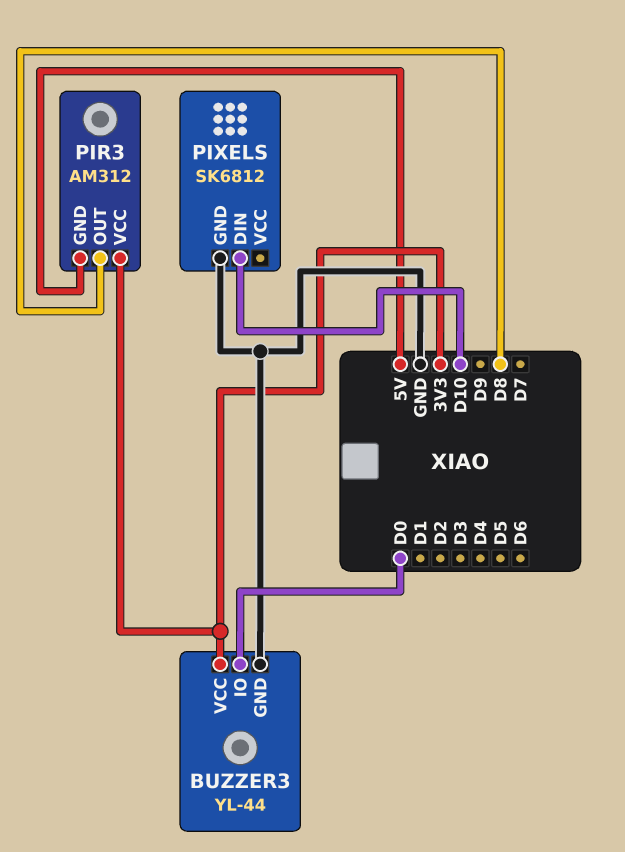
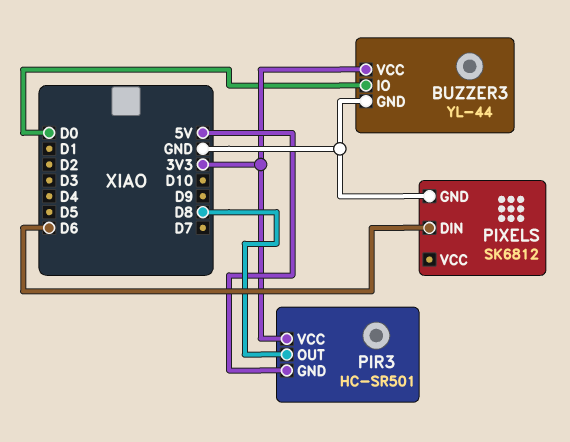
PIR3: AM312 -> HC-SR501
PIXELS pin DIN: D10 -> D6

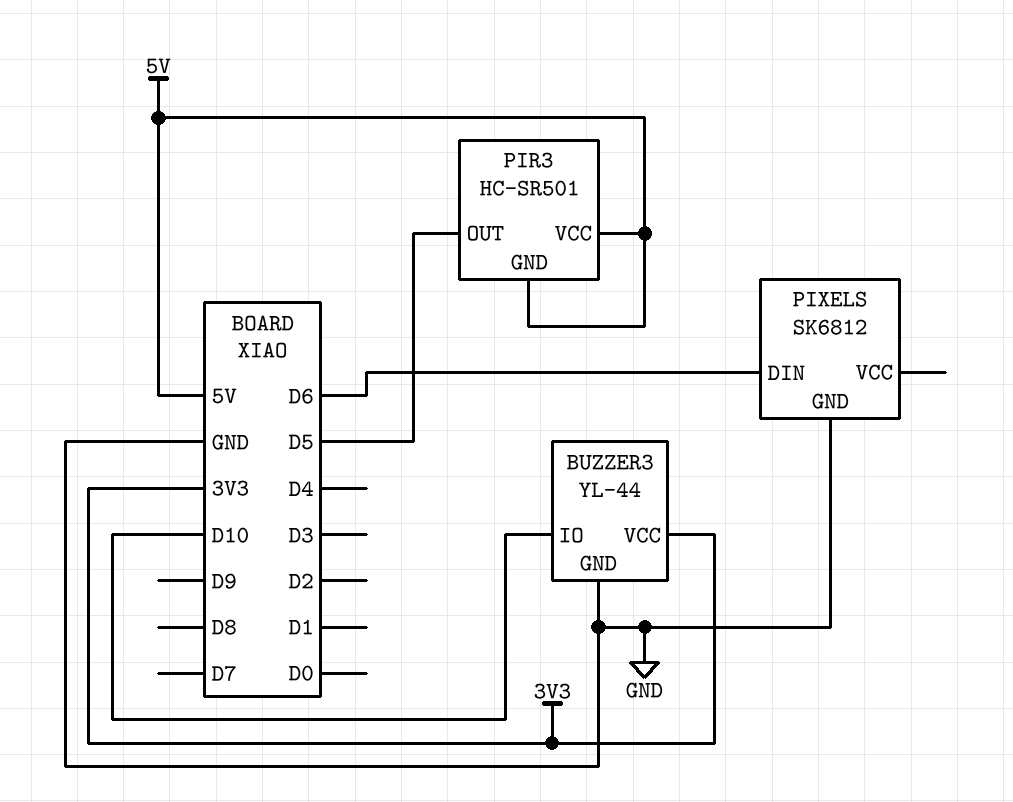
BUZZER3 pin IO: D0 -> D10
PIR3 pin OUT: D8 -> D5
PIR3 pin VCC: 3V3 -> 5V

